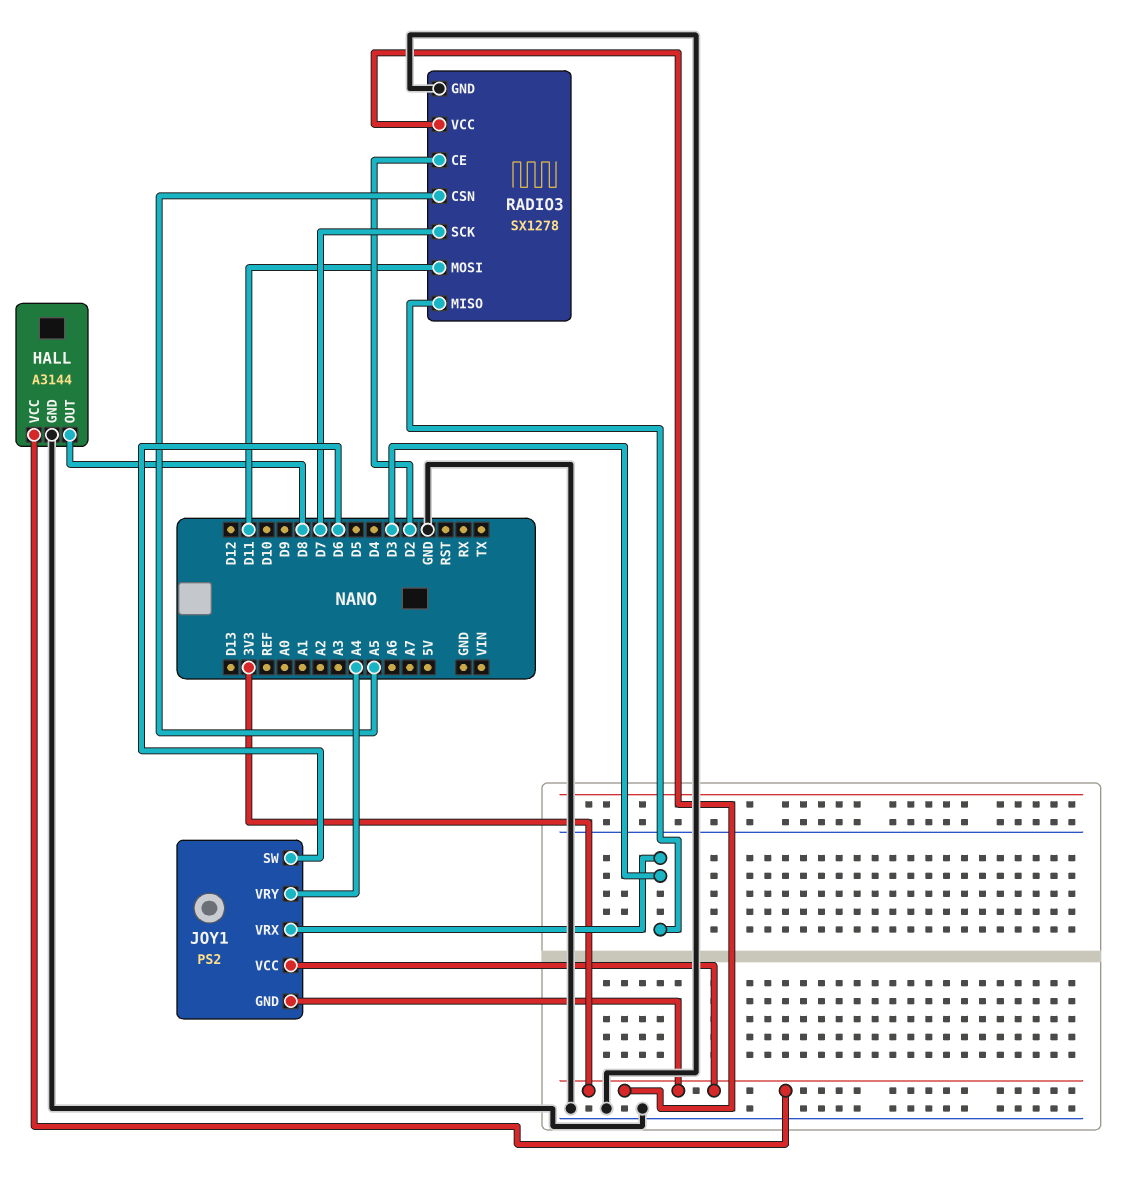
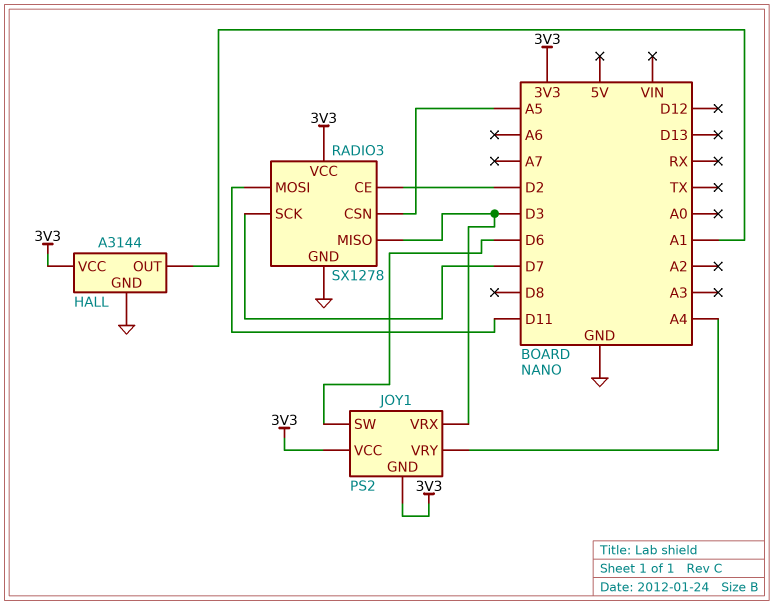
HALL pin OUT: D8 -> A1

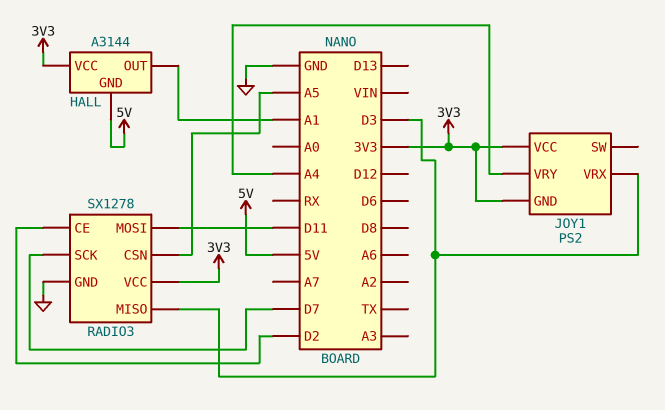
HALL pin GND: GND -> 5V
JOY1 pin SW: D6 -> none

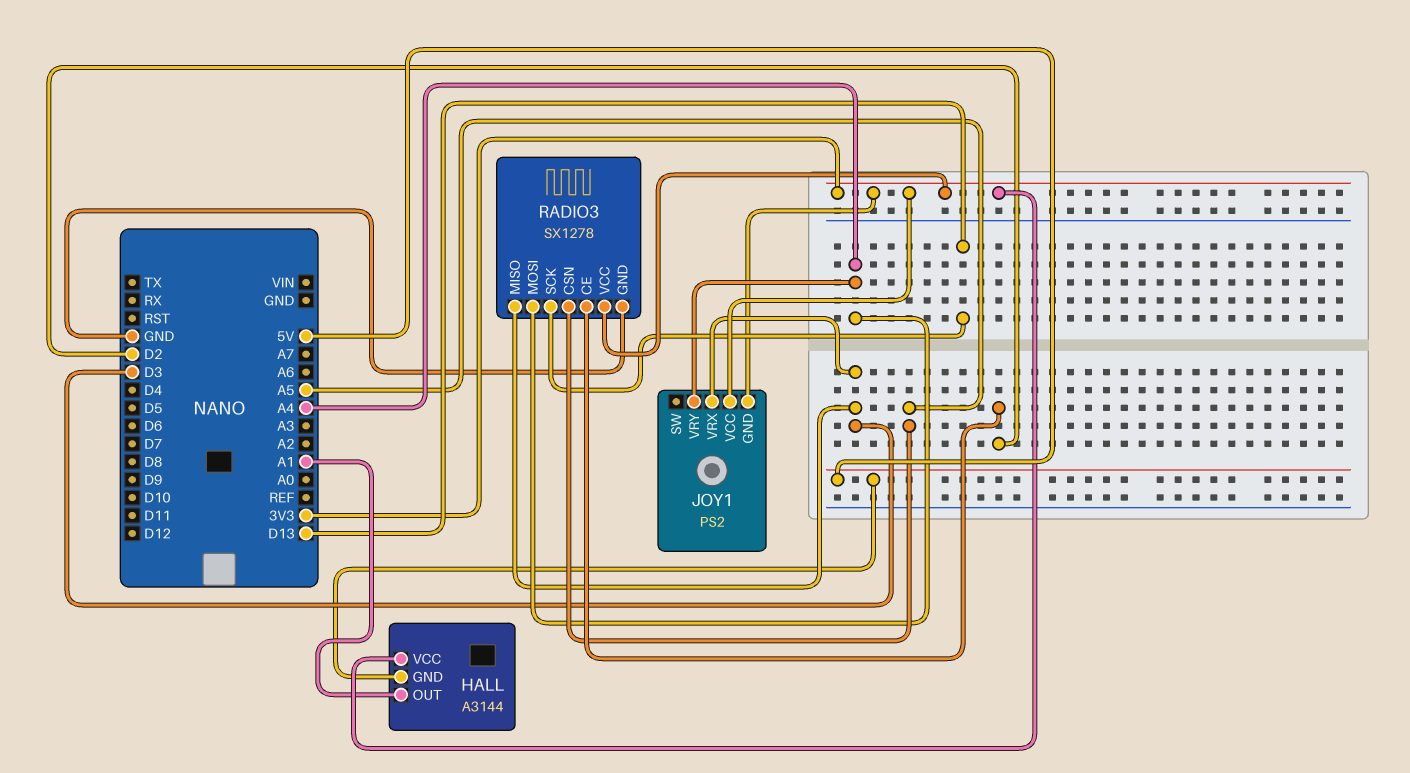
RADIO3 pin MOSI: D11 -> A4
RADIO3 pin SCK: D7 -> D13

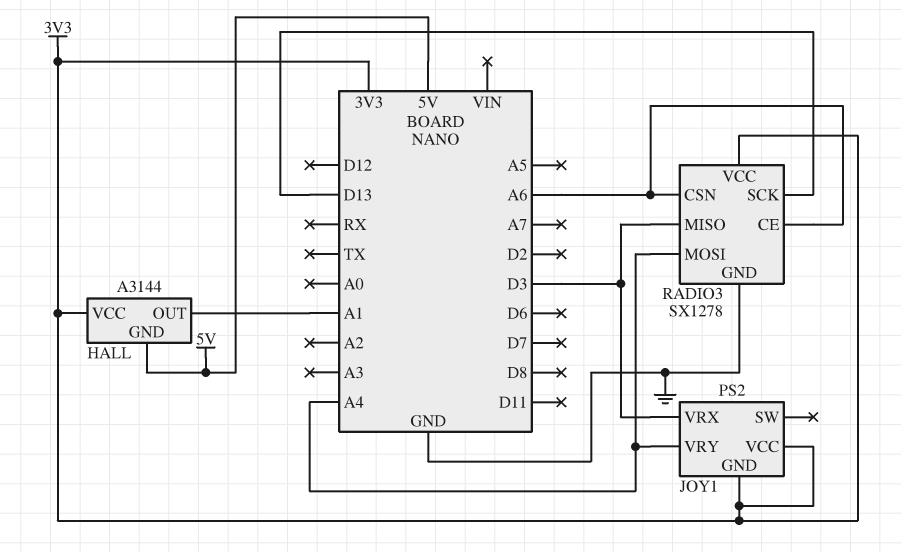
RADIO3 pin CE: D2 -> A6
RADIO3 pin CSN: A5 -> A6

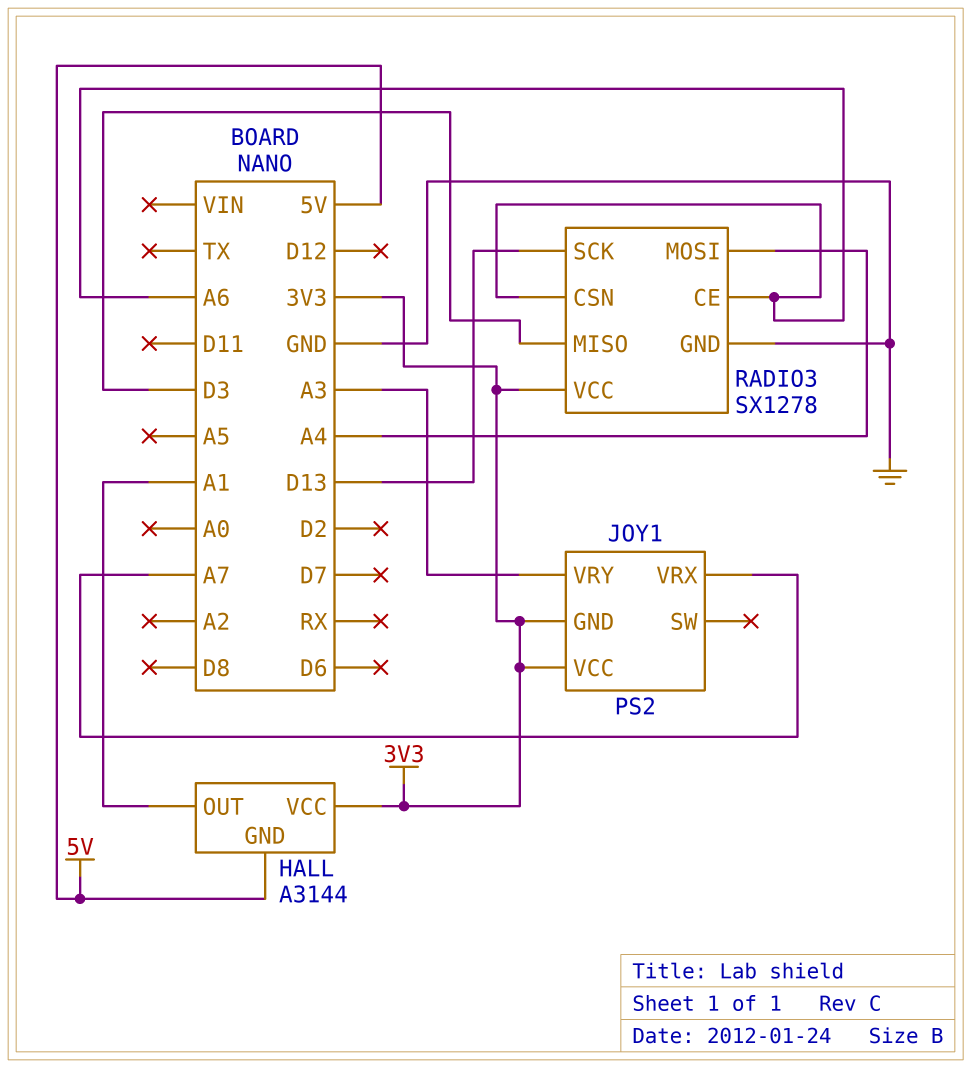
JOY1 pin VRX: D3 -> A7
JOY1 pin VRY: A4 -> A3

